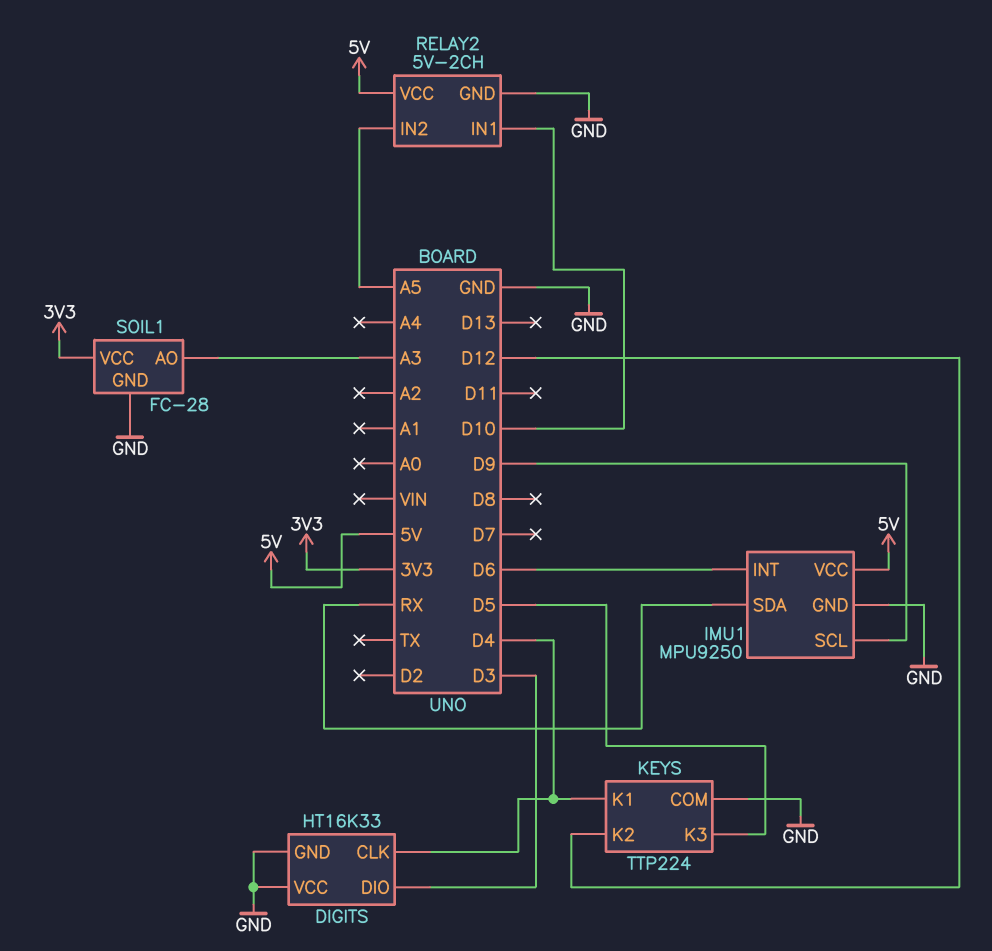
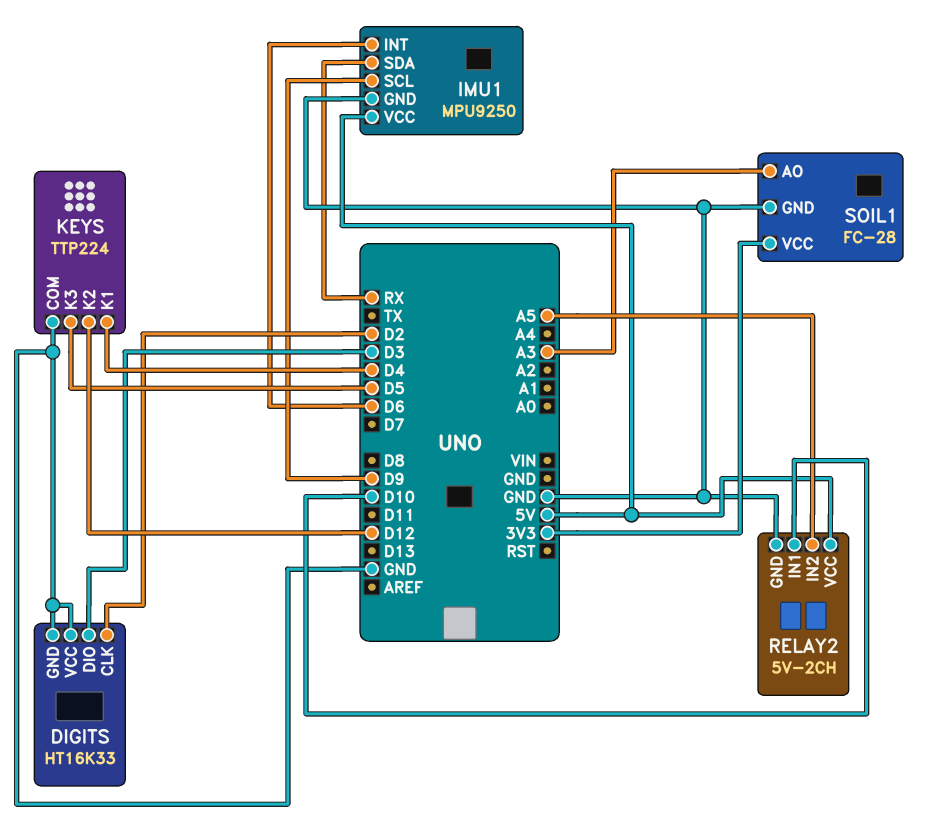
DIGITS pin CLK: D4 -> D2

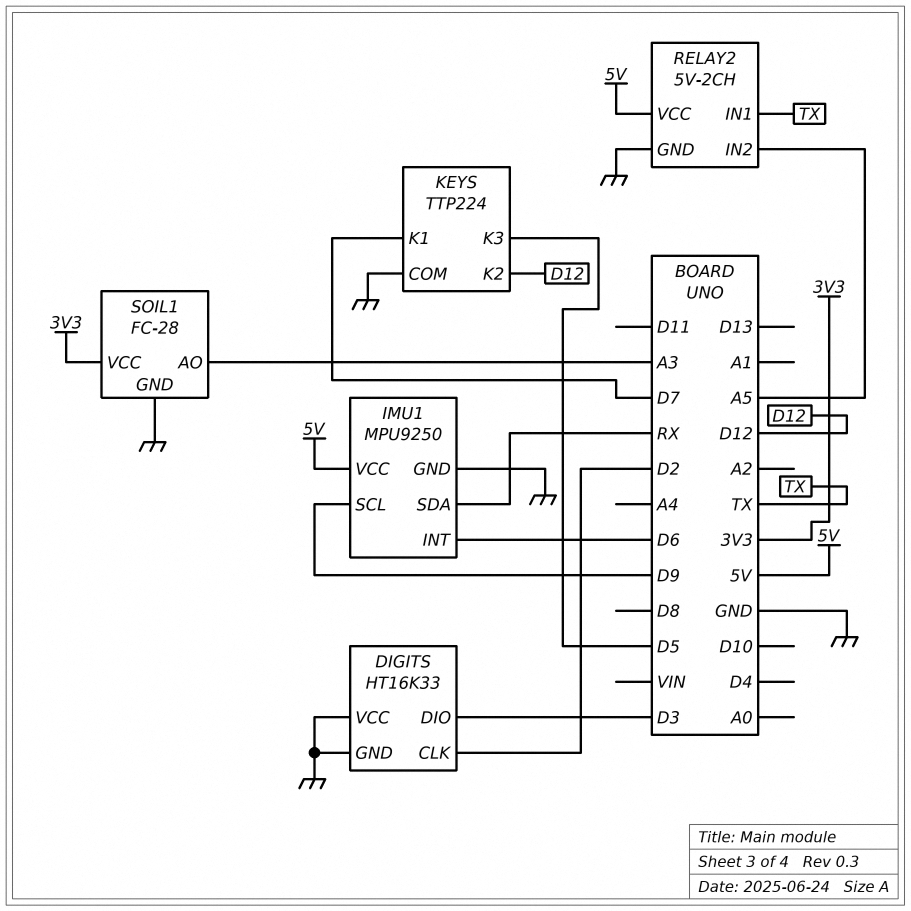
KEYS pin K1: D4 -> D7
RELAY2 pin IN1: D10 -> TX

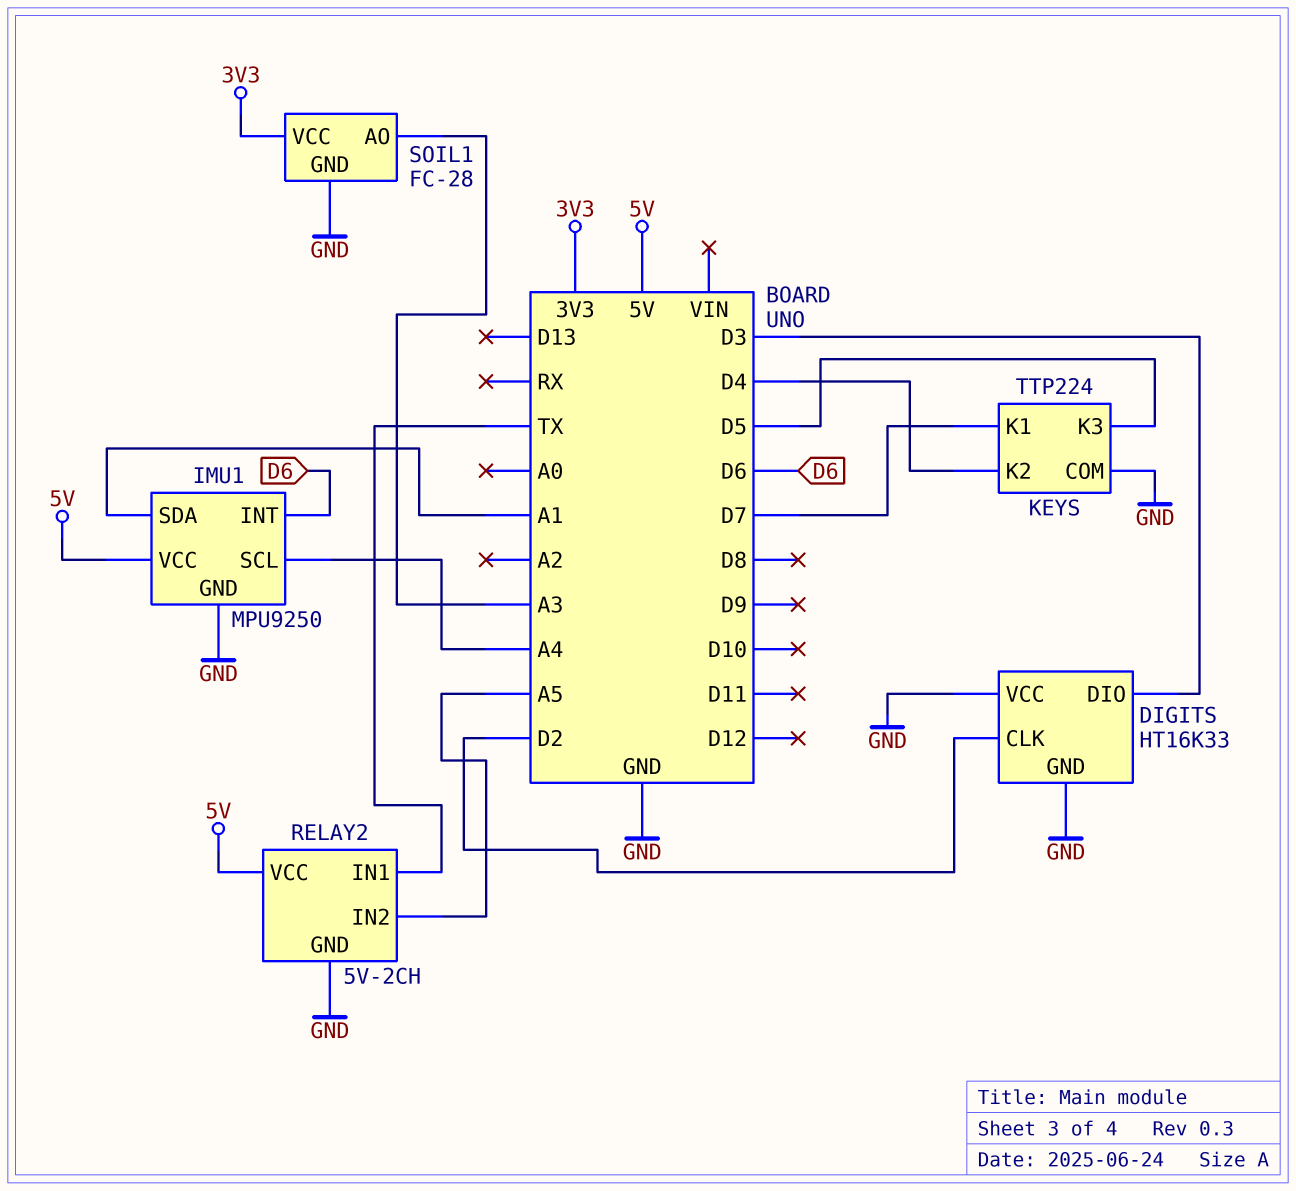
IMU1 pin SCL: D9 -> A4
IMU1 pin SDA: RX -> A1
KEYS pin K2: D12 -> D4

